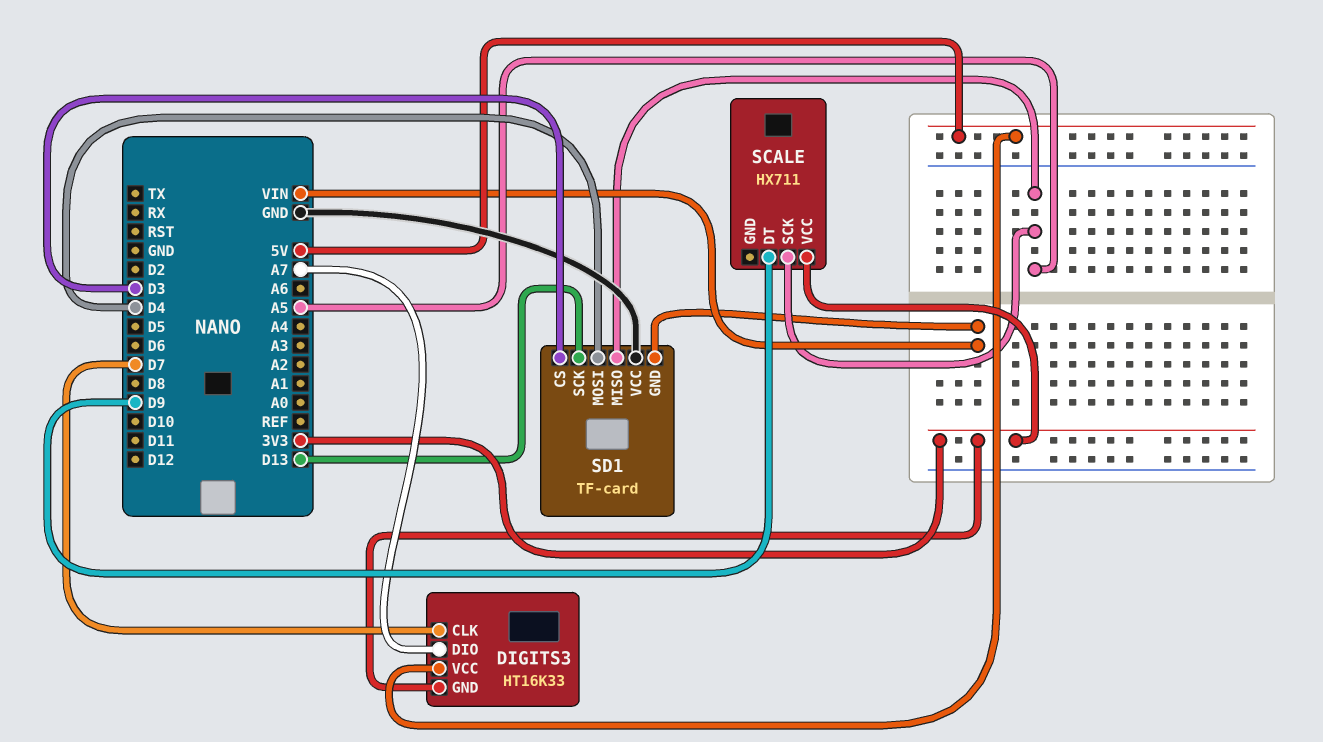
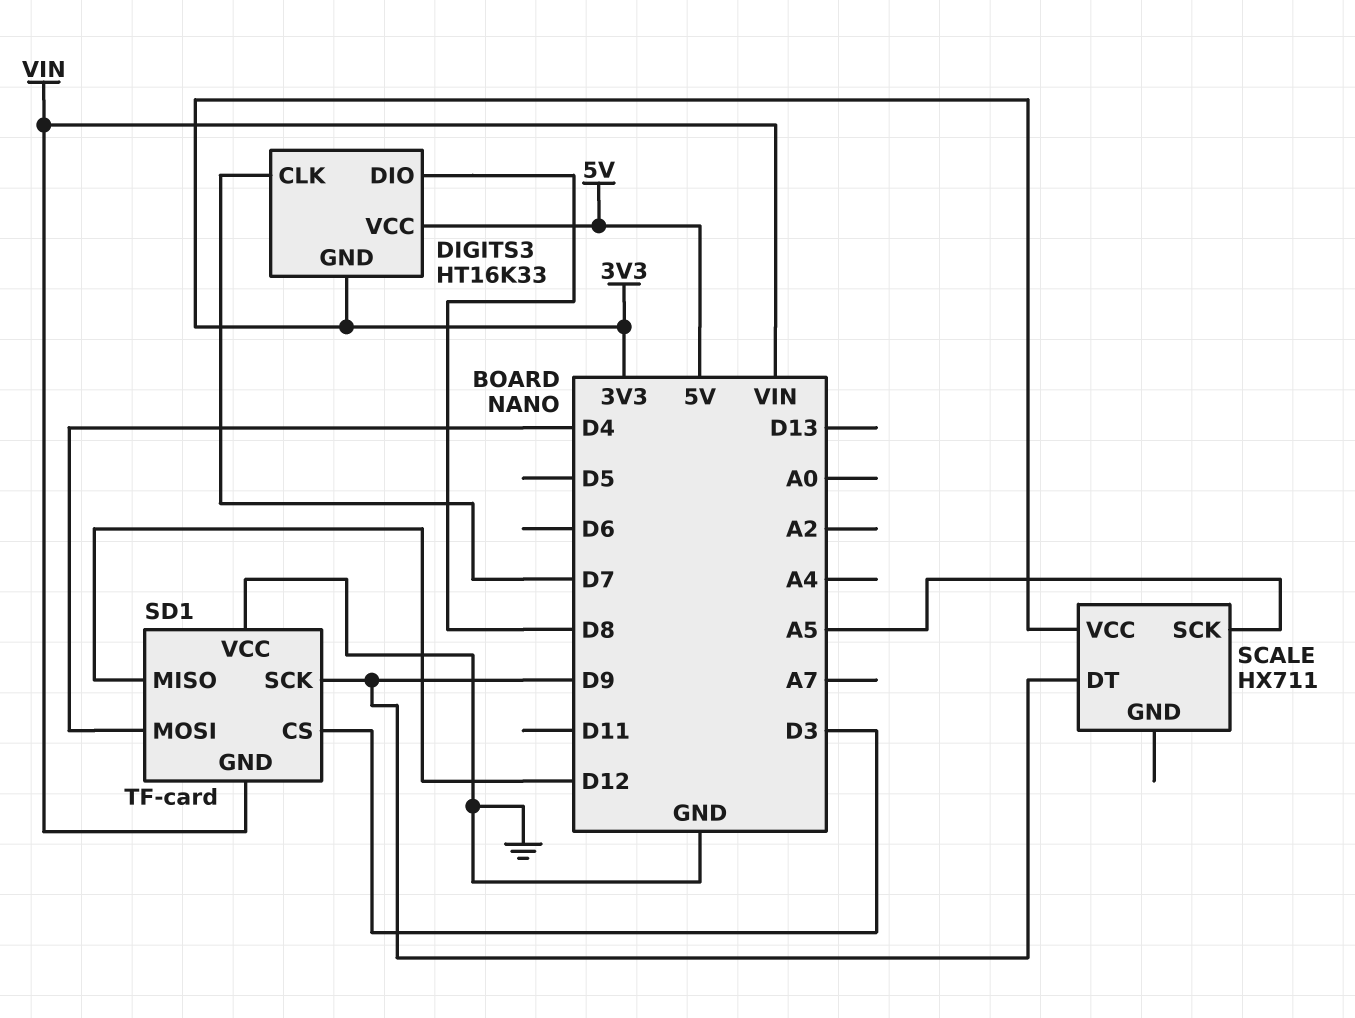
DIGITS3 pin DIO: A7 -> D8
SD1 pin MISO: A5 -> D12
SD1 pin SCK: D13 -> D9

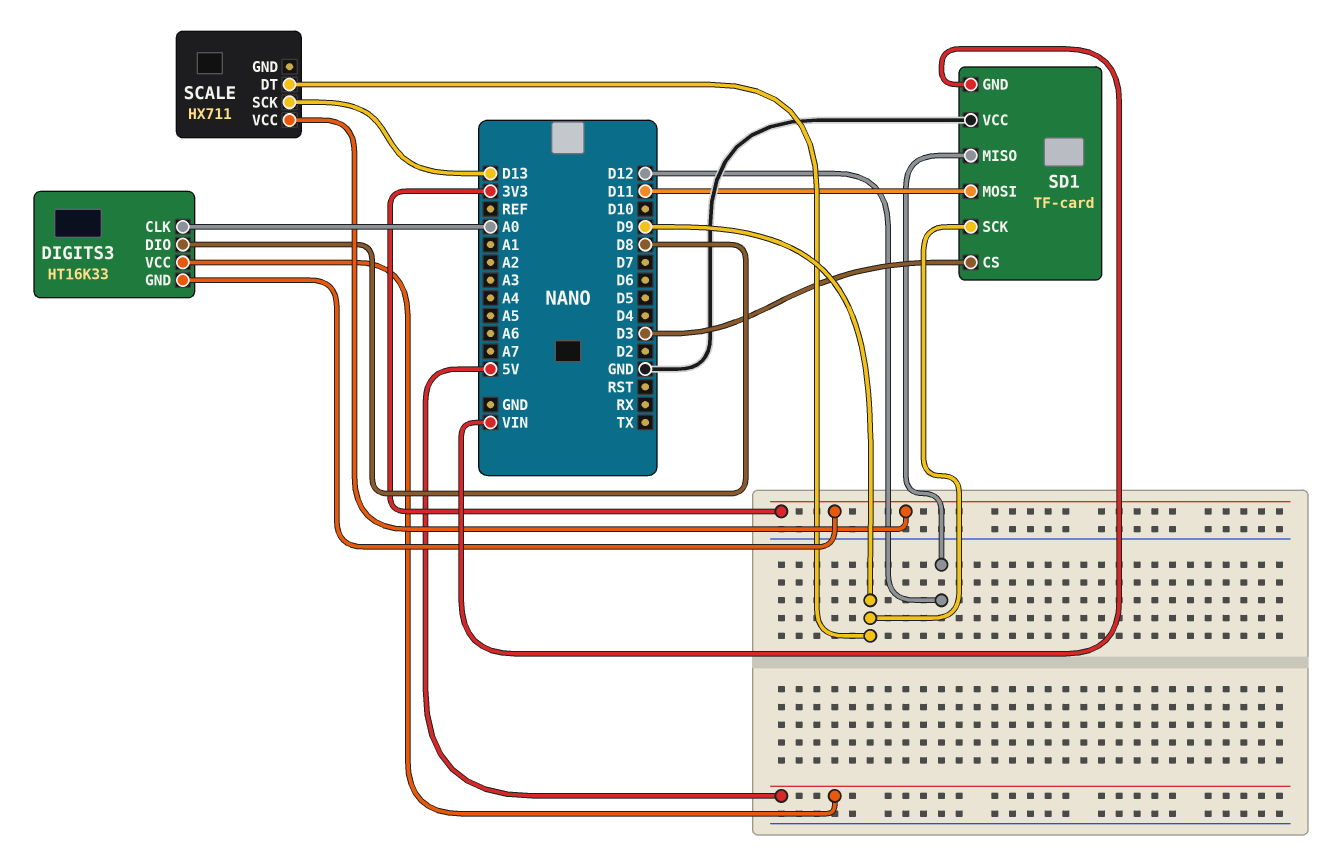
DIGITS3 pin CLK: D7 -> A0
SCALE pin SCK: A5 -> D13
SD1 pin MOSI: D4 -> D11

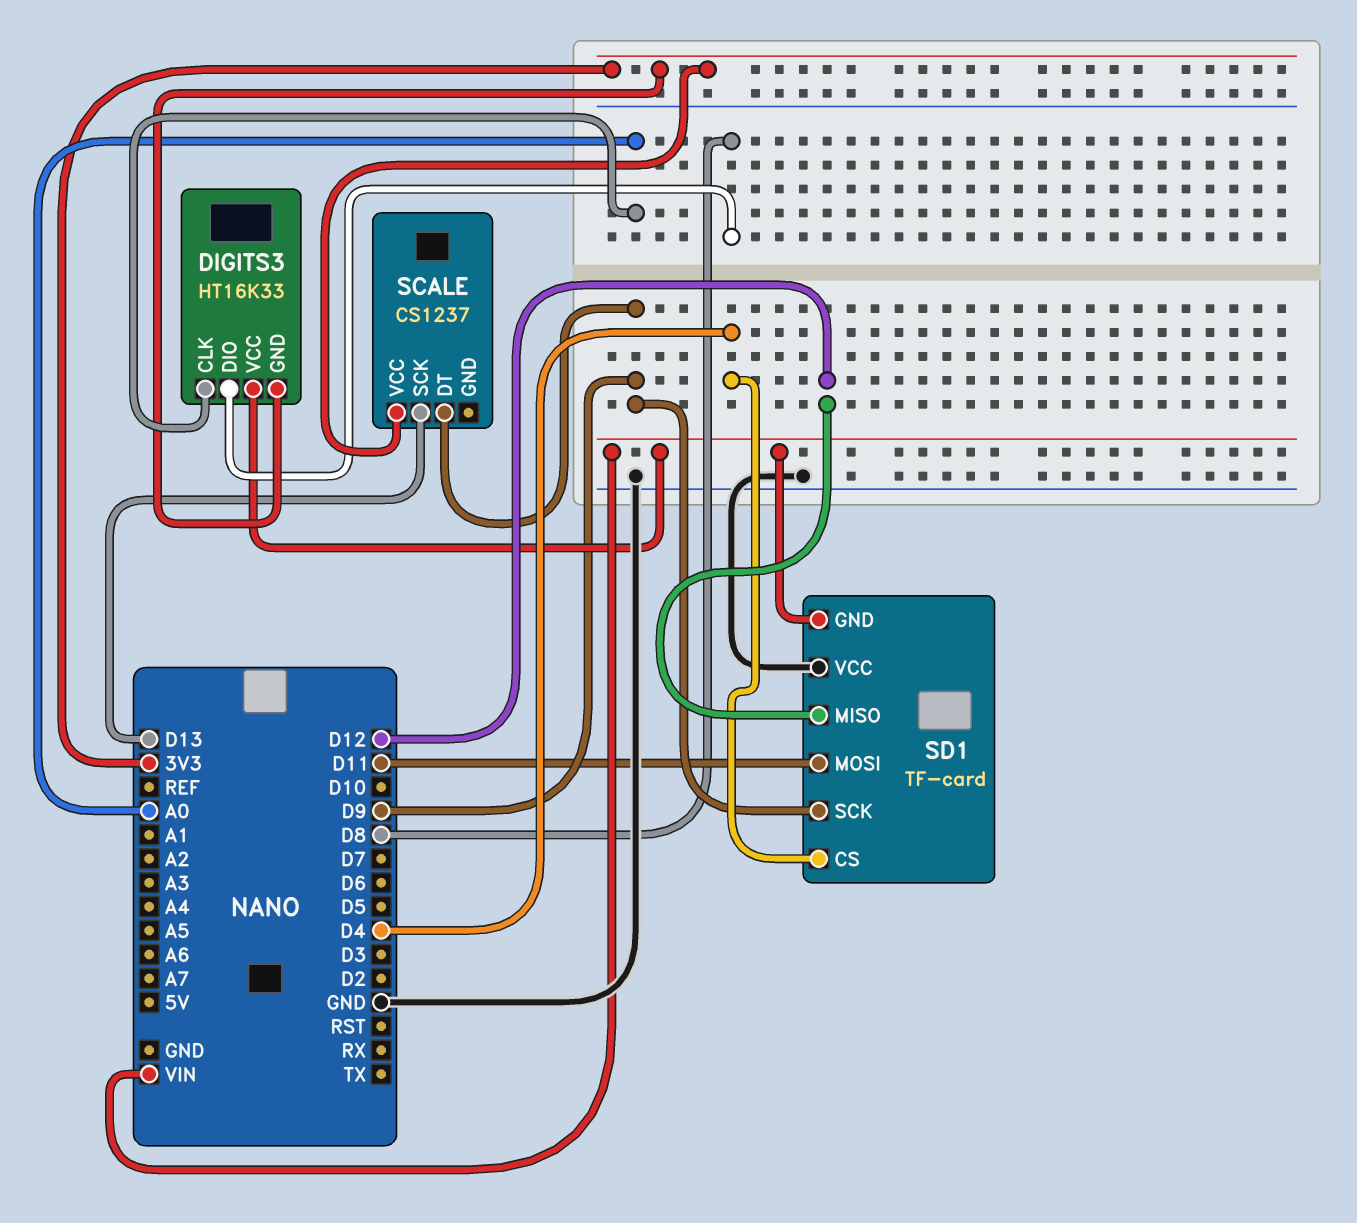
DIGITS3 pin VCC: 5V -> VIN
SCALE: HX711 -> CS1237
SD1 pin CS: D3 -> D4

